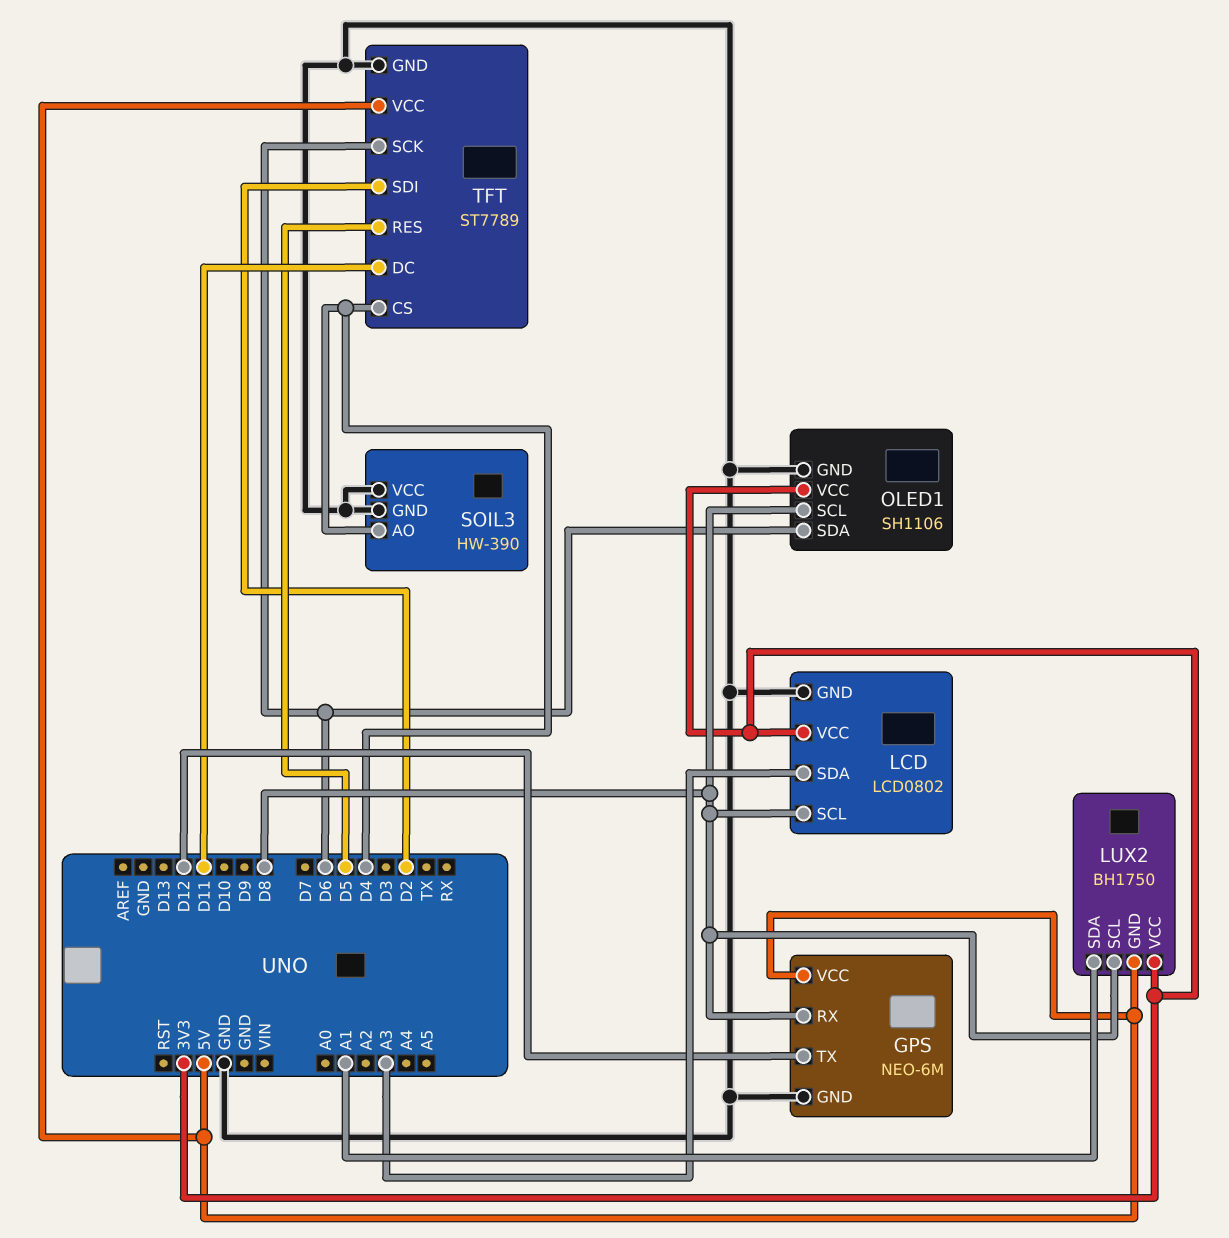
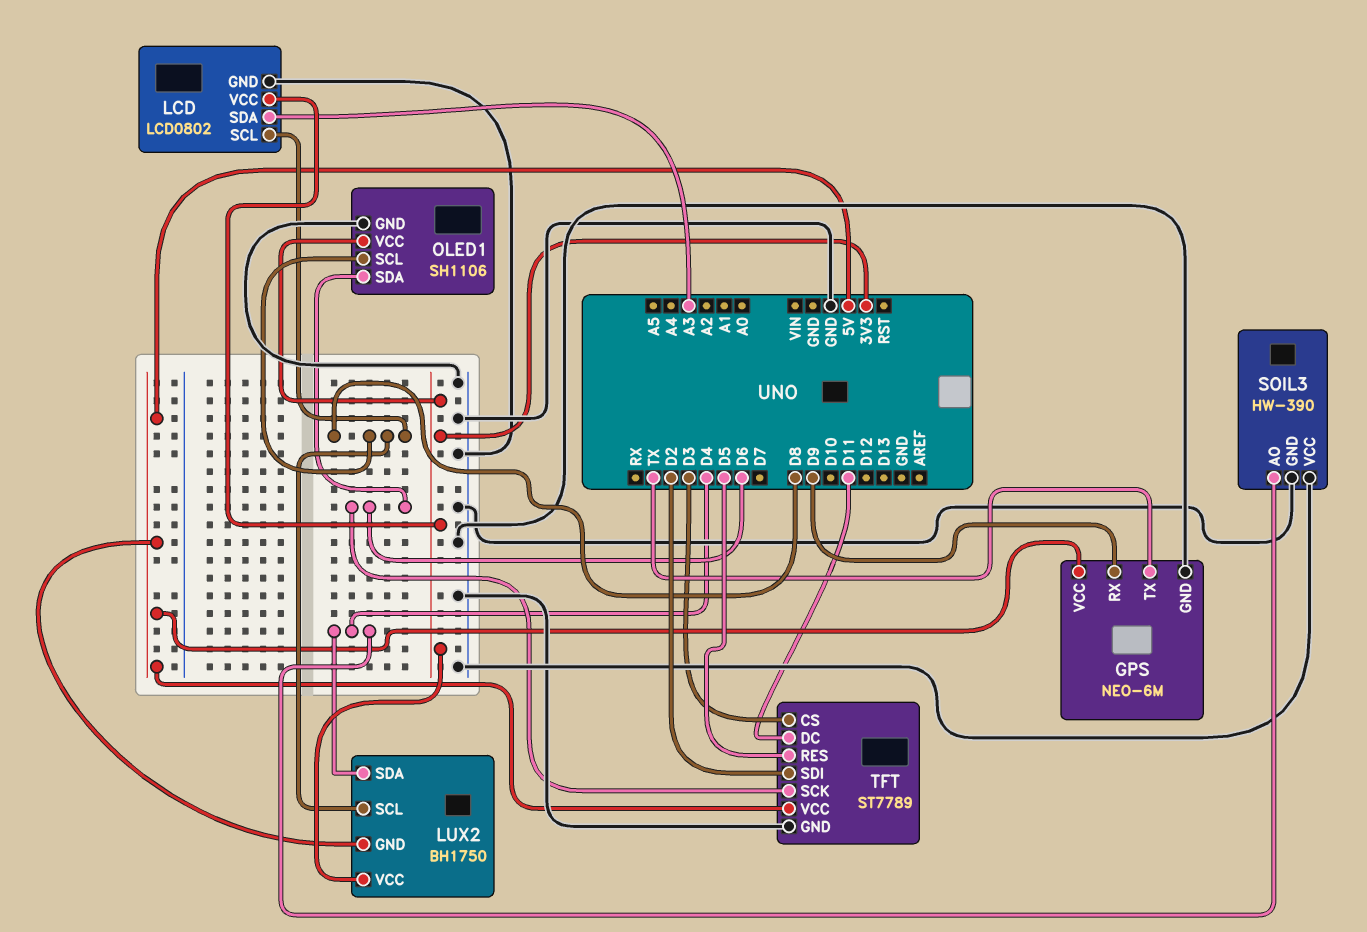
GPS pin RX: D8 -> D9
GPS pin TX: D12 -> TX
LUX2 pin SDA: A1 -> D4
TFT pin CS: D4 -> D3

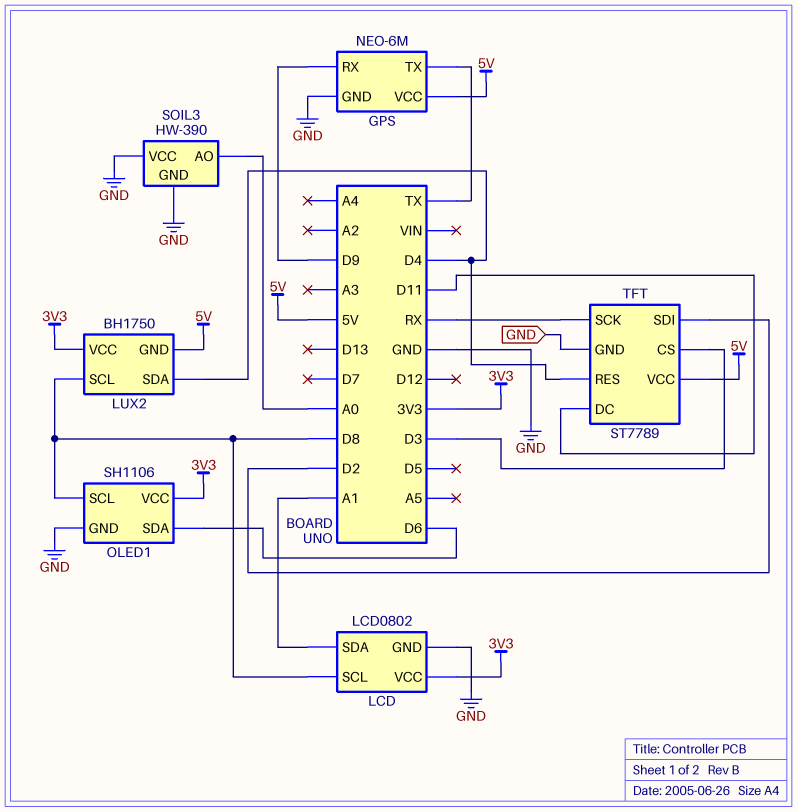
LCD pin SDA: A3 -> A1
SOIL3 pin AO: D4 -> A0
TFT pin RES: D5 -> D4
TFT pin SCK: D6 -> RX

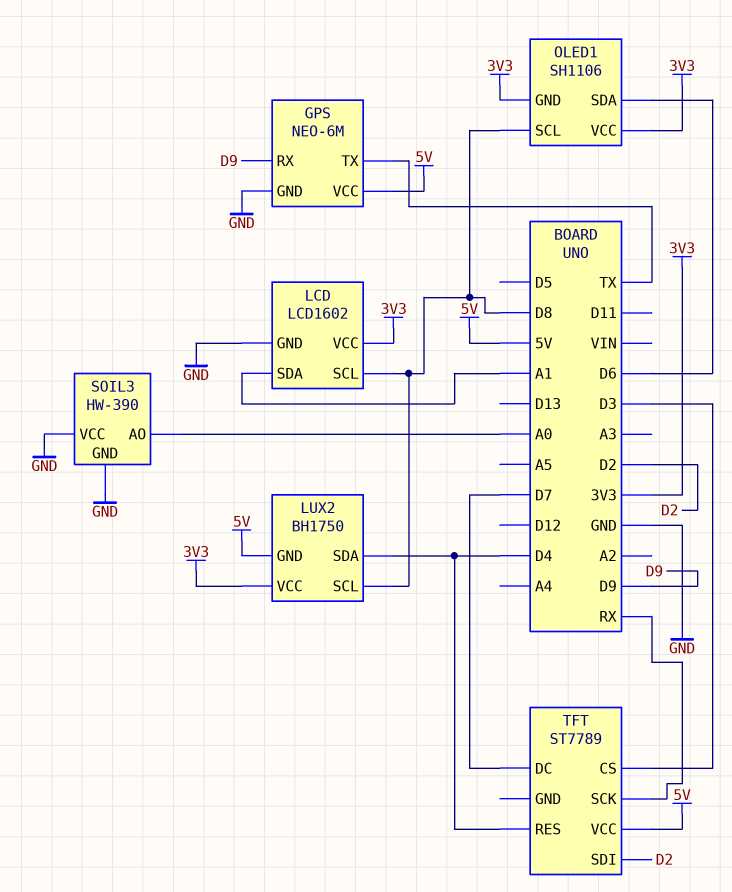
LCD: LCD0802 -> LCD1602
OLED1 pin GND: GND -> 3V3
TFT pin DC: D11 -> D7
TFT pin GND: GND -> none

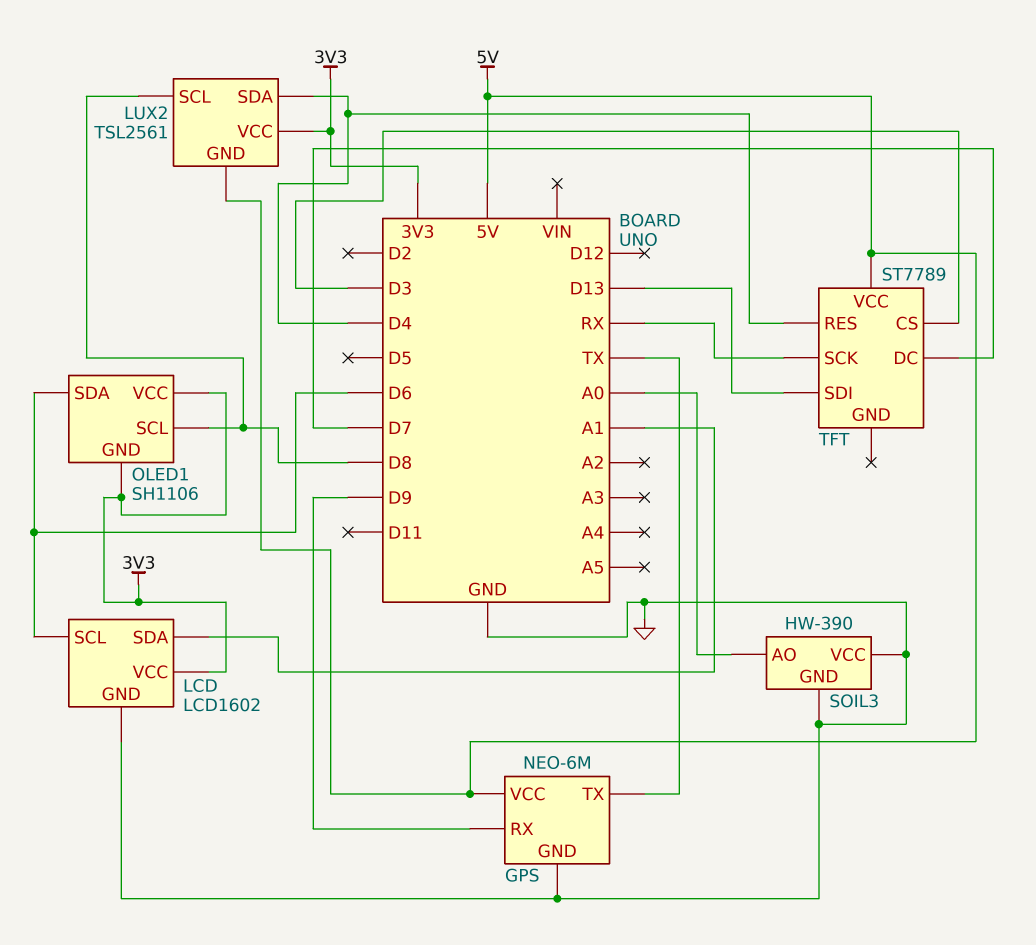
LCD pin SCL: D8 -> D6
LUX2: BH1750 -> TSL2561
TFT pin SDI: D2 -> D13

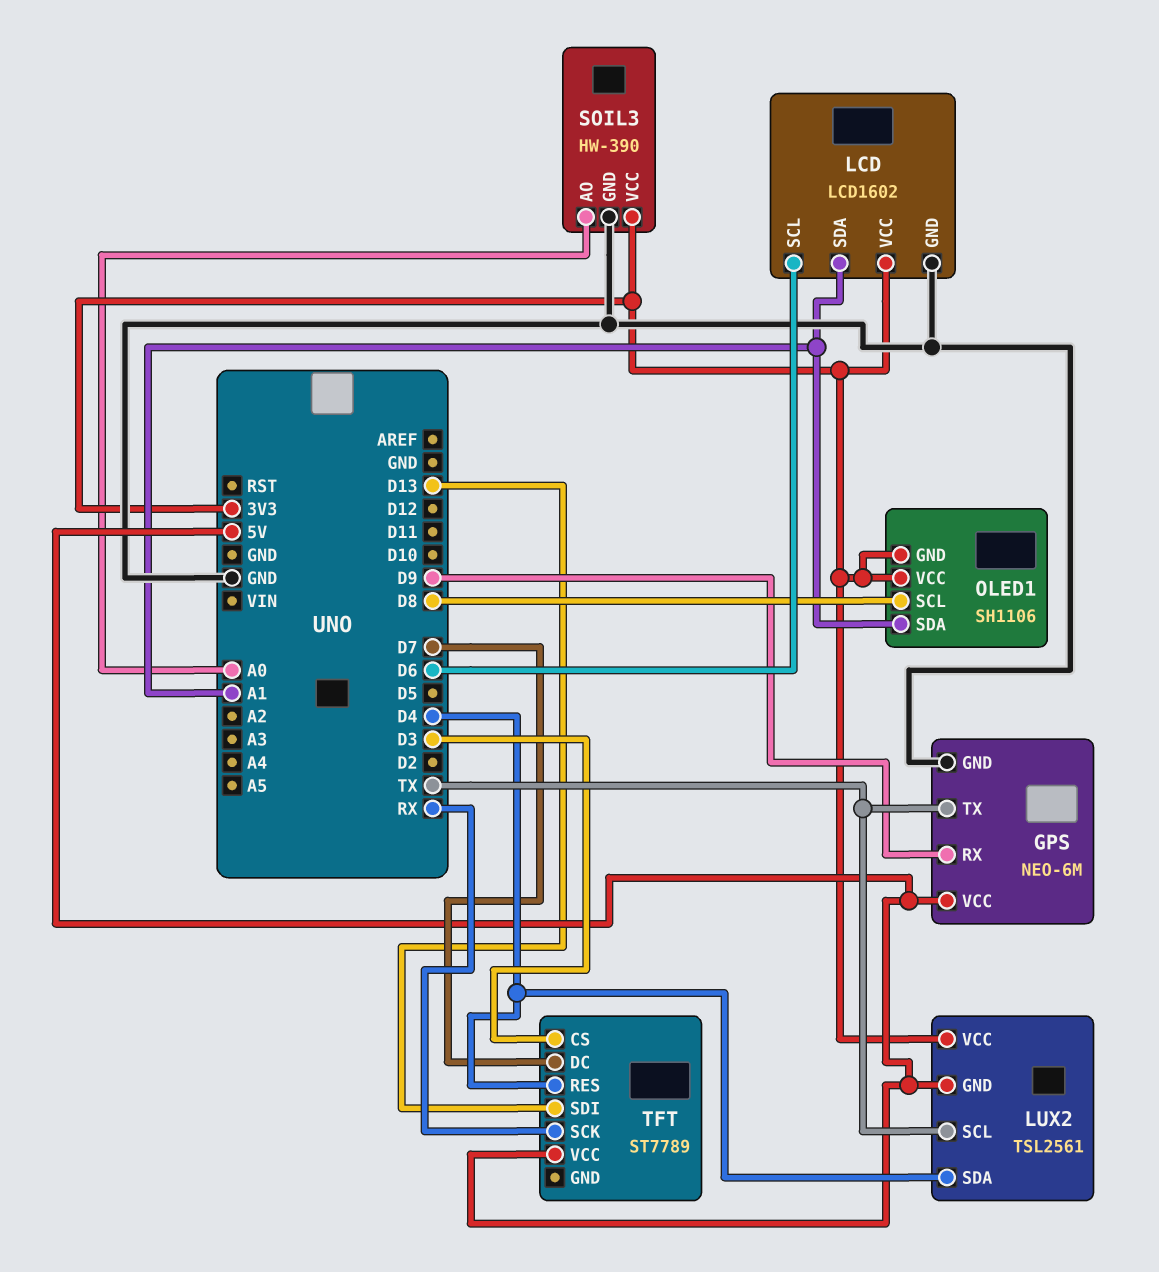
LUX2 pin SCL: D8 -> TX
OLED1 pin SDA: D6 -> A1
SOIL3 pin VCC: GND -> 3V3

